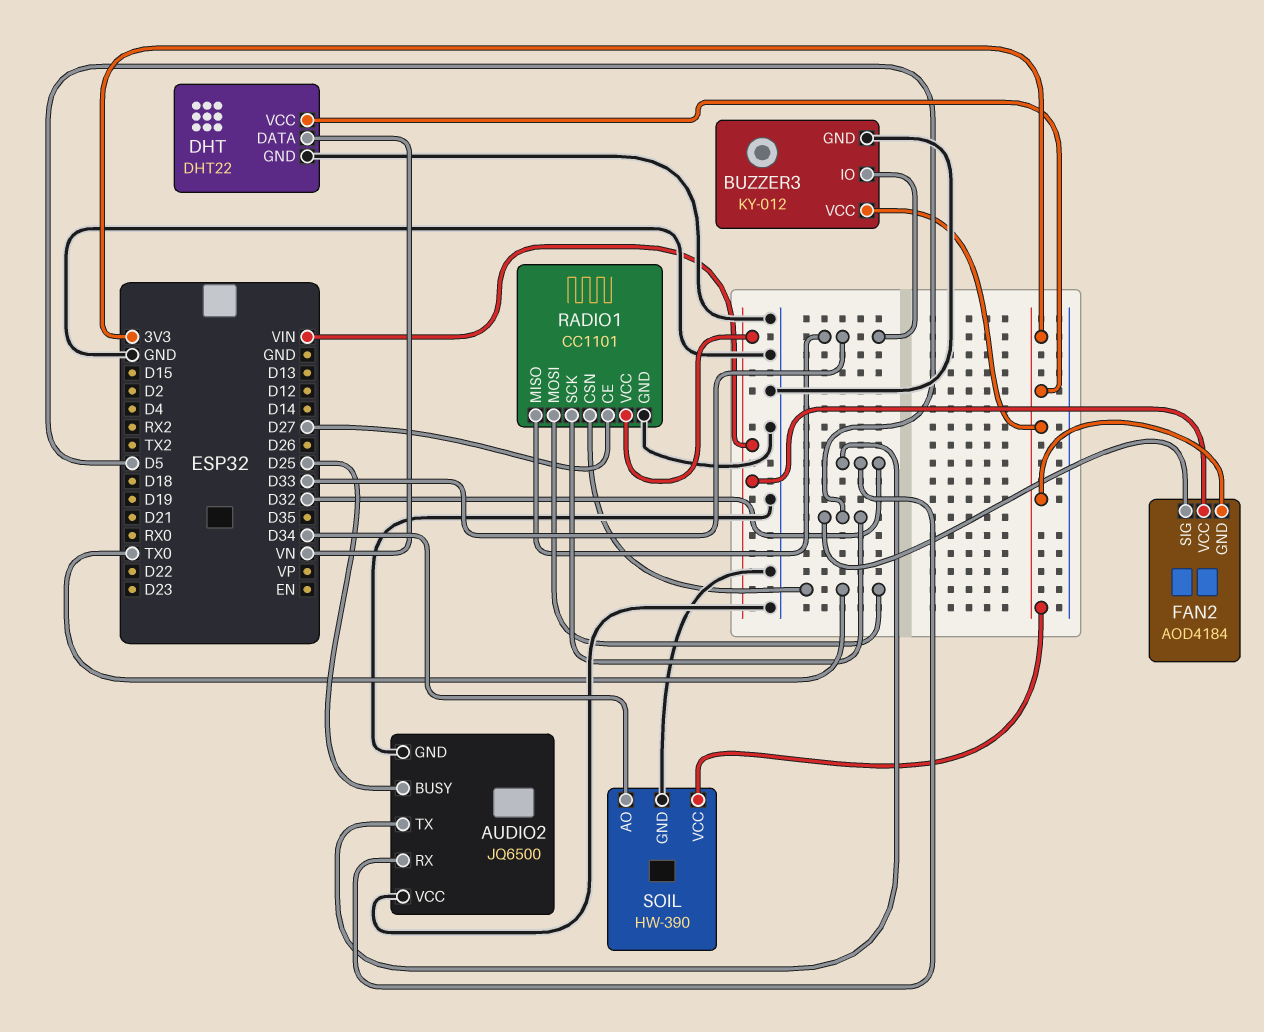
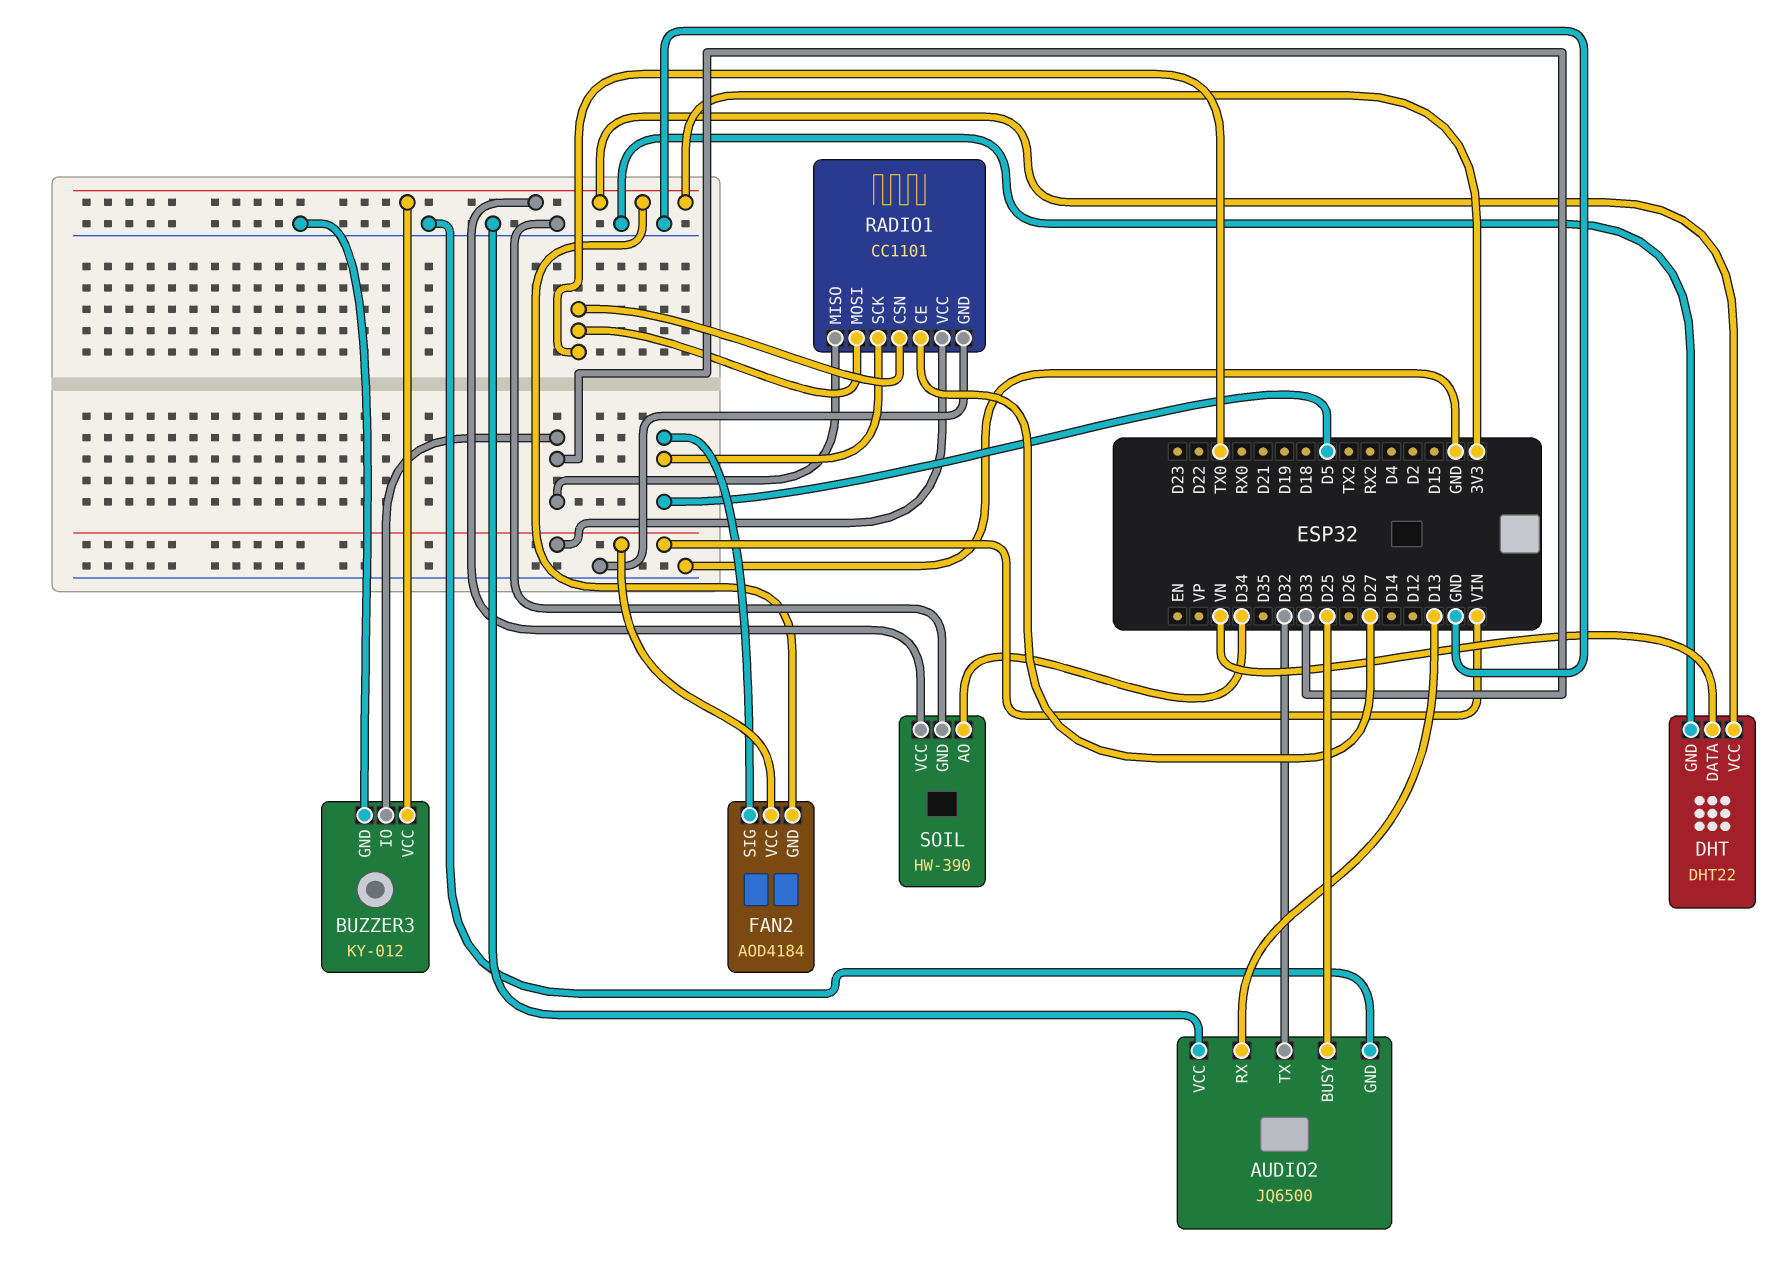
AUDIO2 pin RX: D32 -> D13

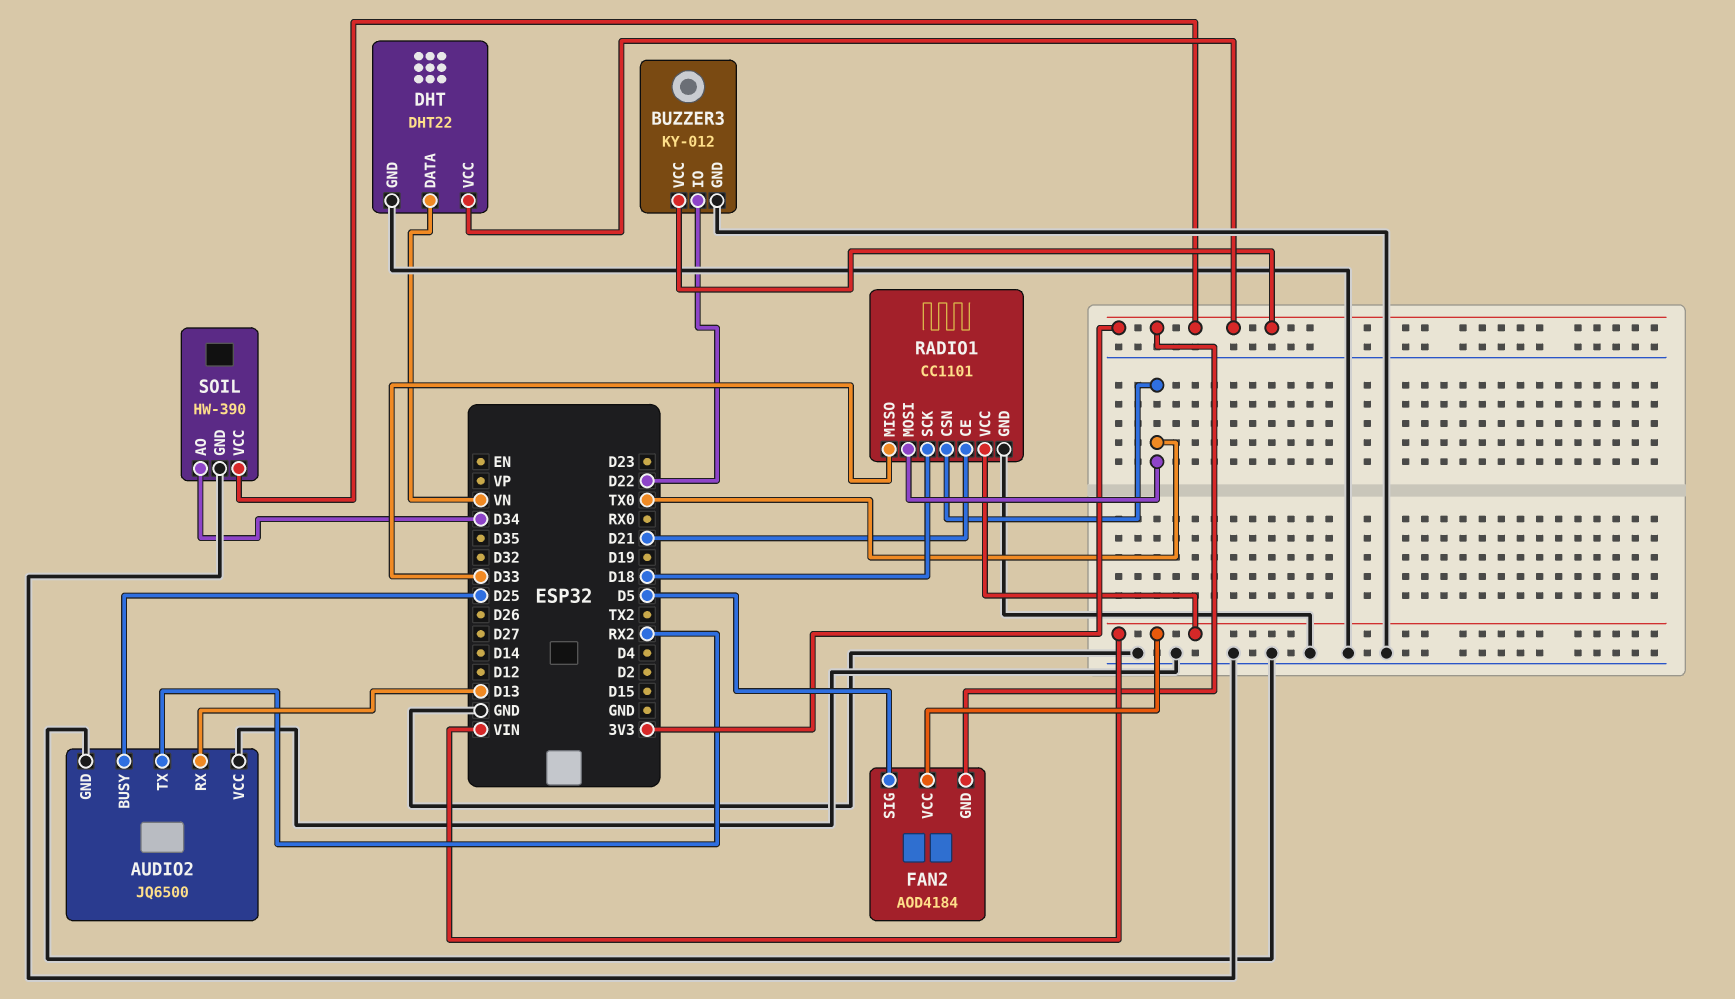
AUDIO2 pin TX: D32 -> RX2
BUZZER3 pin IO: D33 -> D22
RADIO1 pin CE: D27 -> D21
RADIO1 pin SCK: D5 -> D18

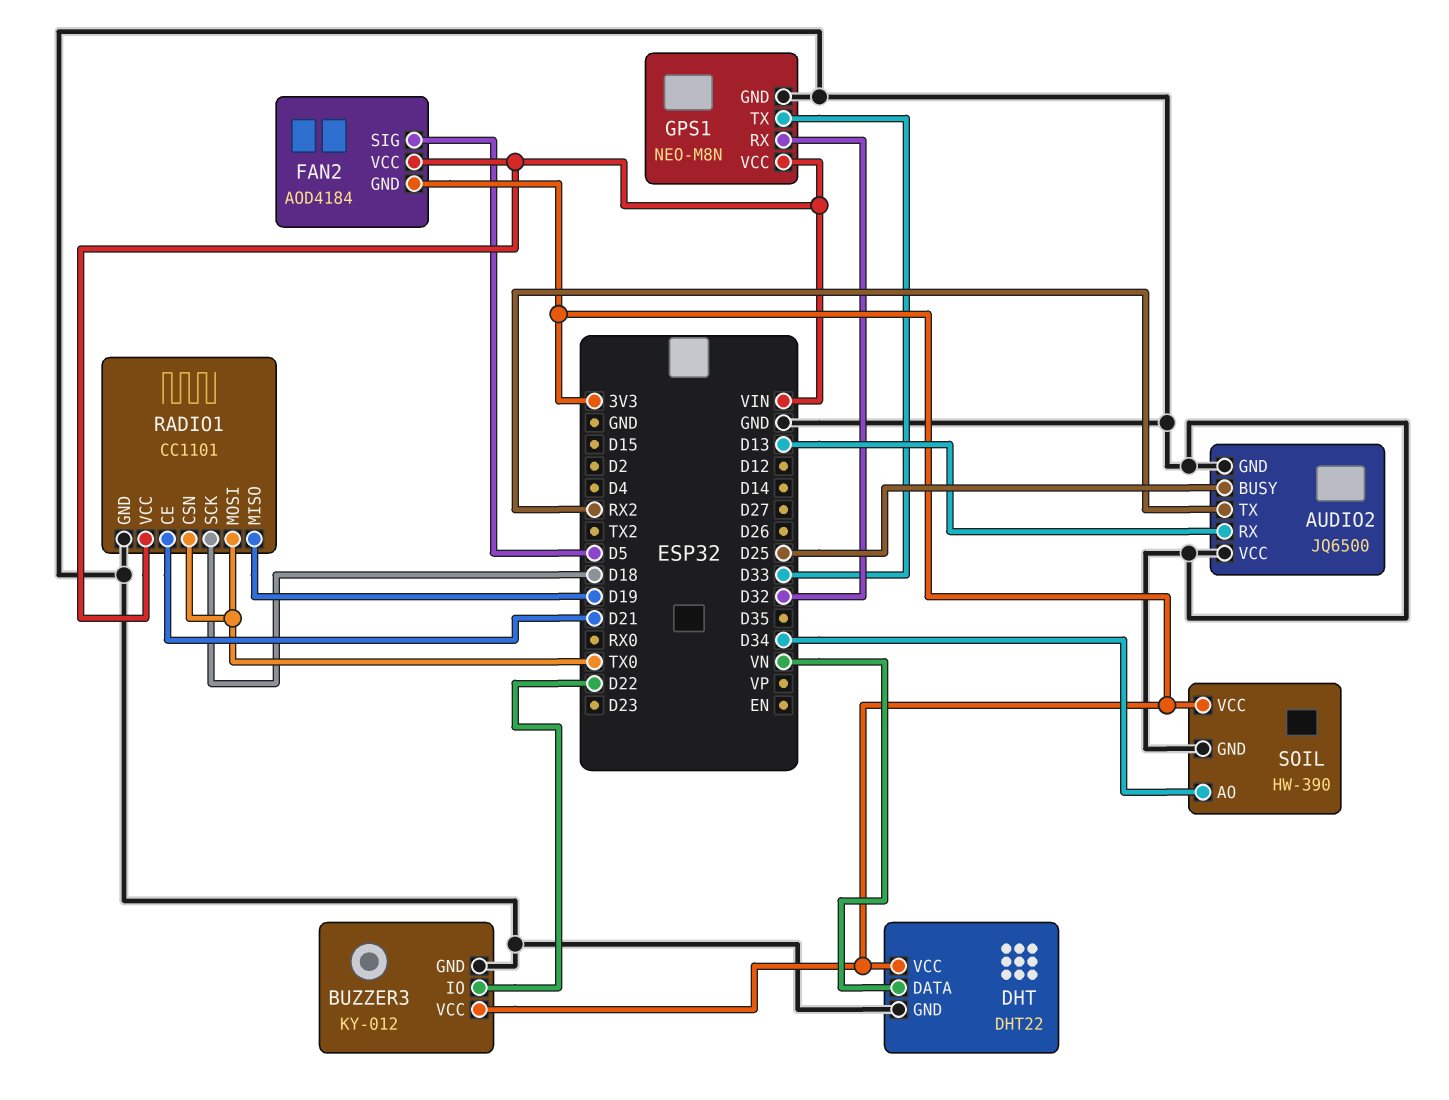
GPS1: none -> NEO-M8N
GPS1 pin GND: none -> GND
GPS1 pin RX: none -> D32
GPS1 pin TX: none -> D33
GPS1 pin VCC: none -> VIN
RADIO1 pin MISO: D33 -> D19

